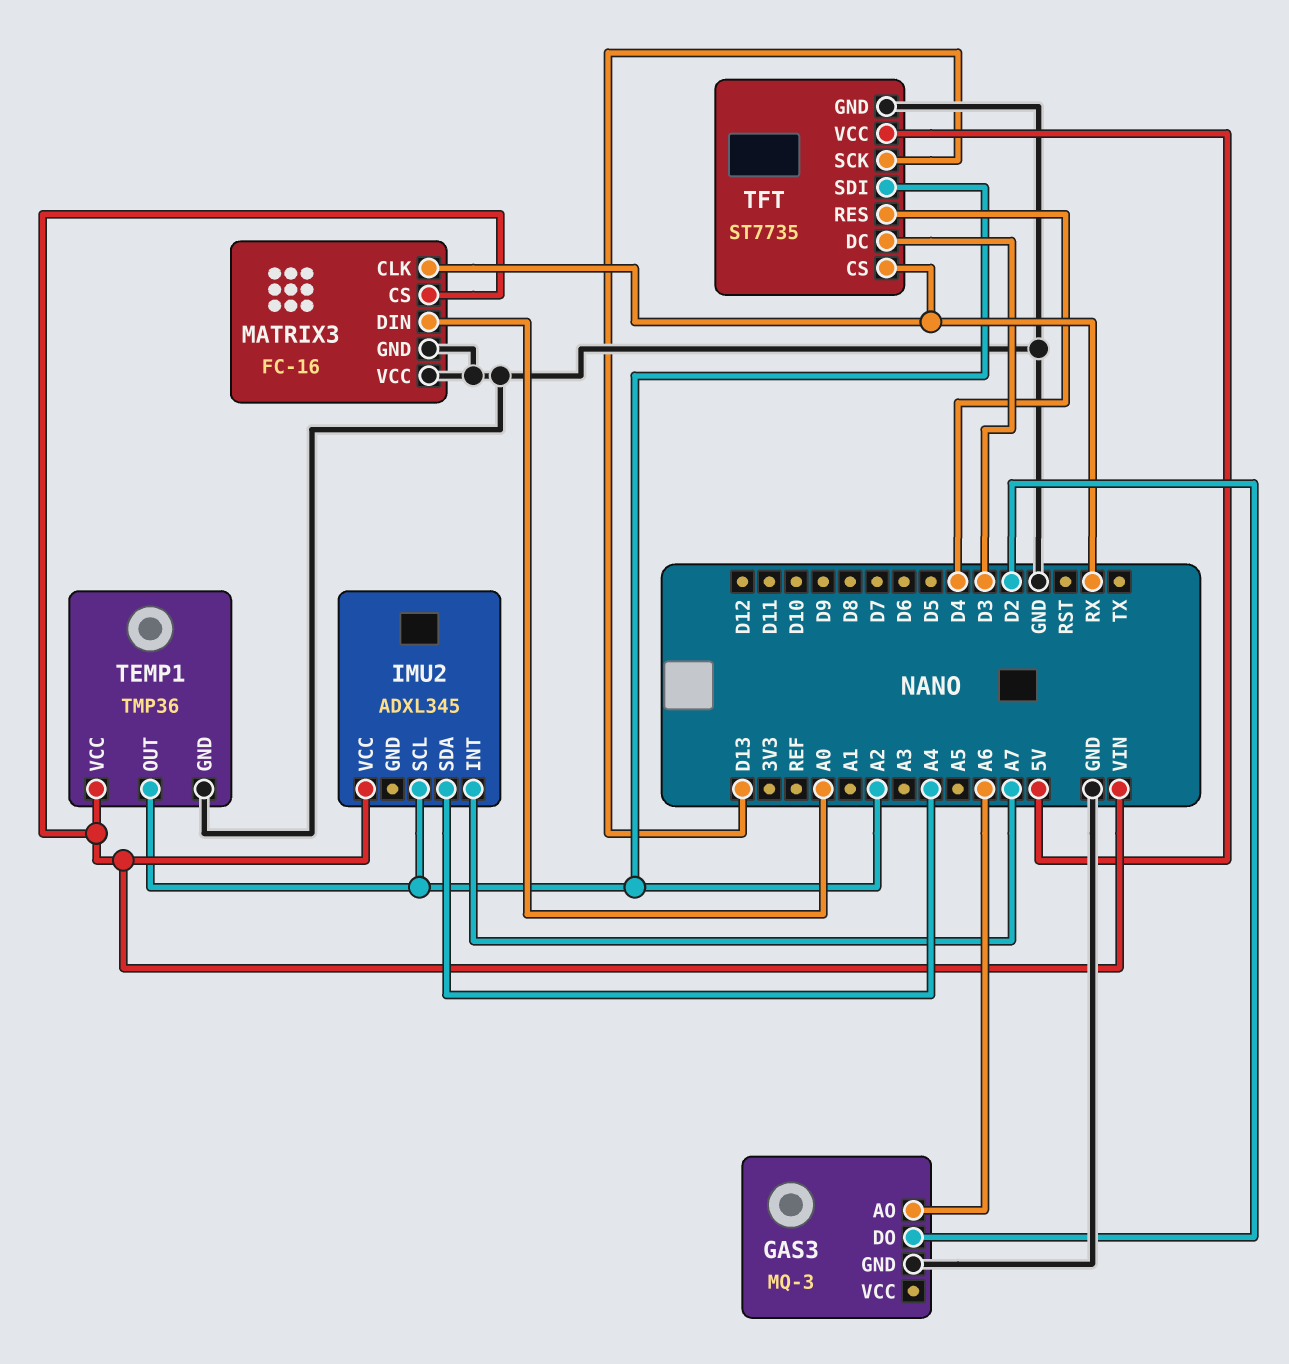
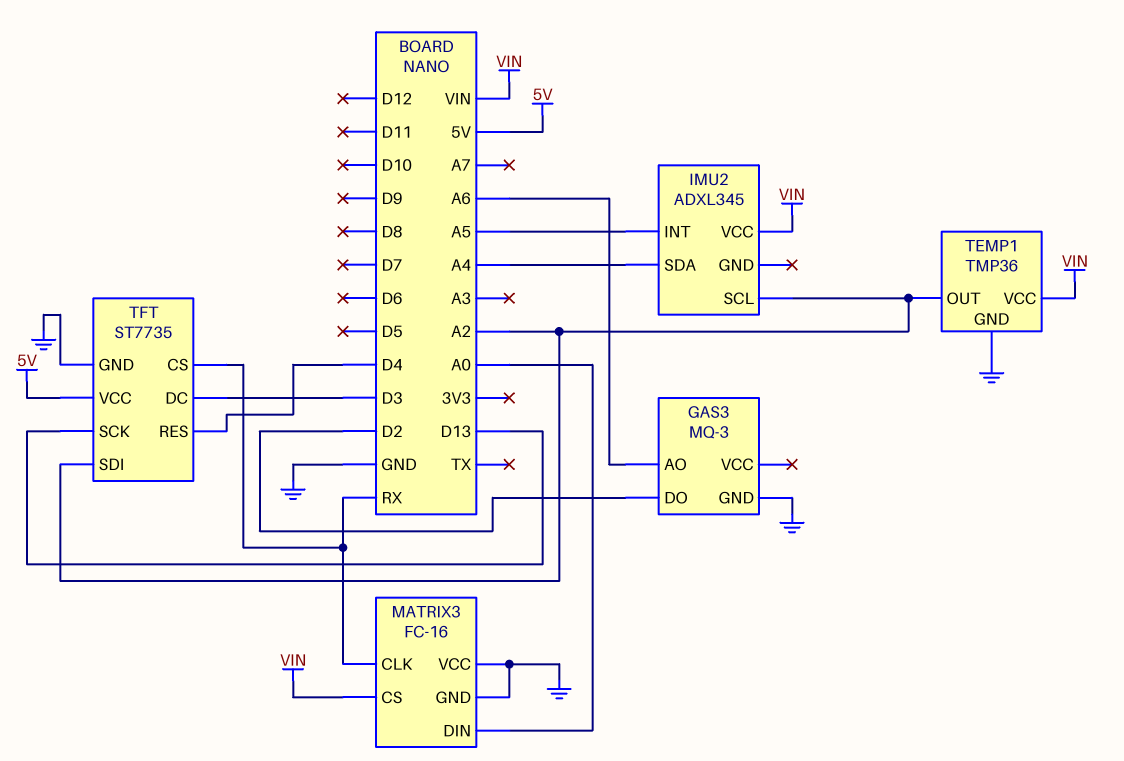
IMU2 pin INT: A7 -> A5

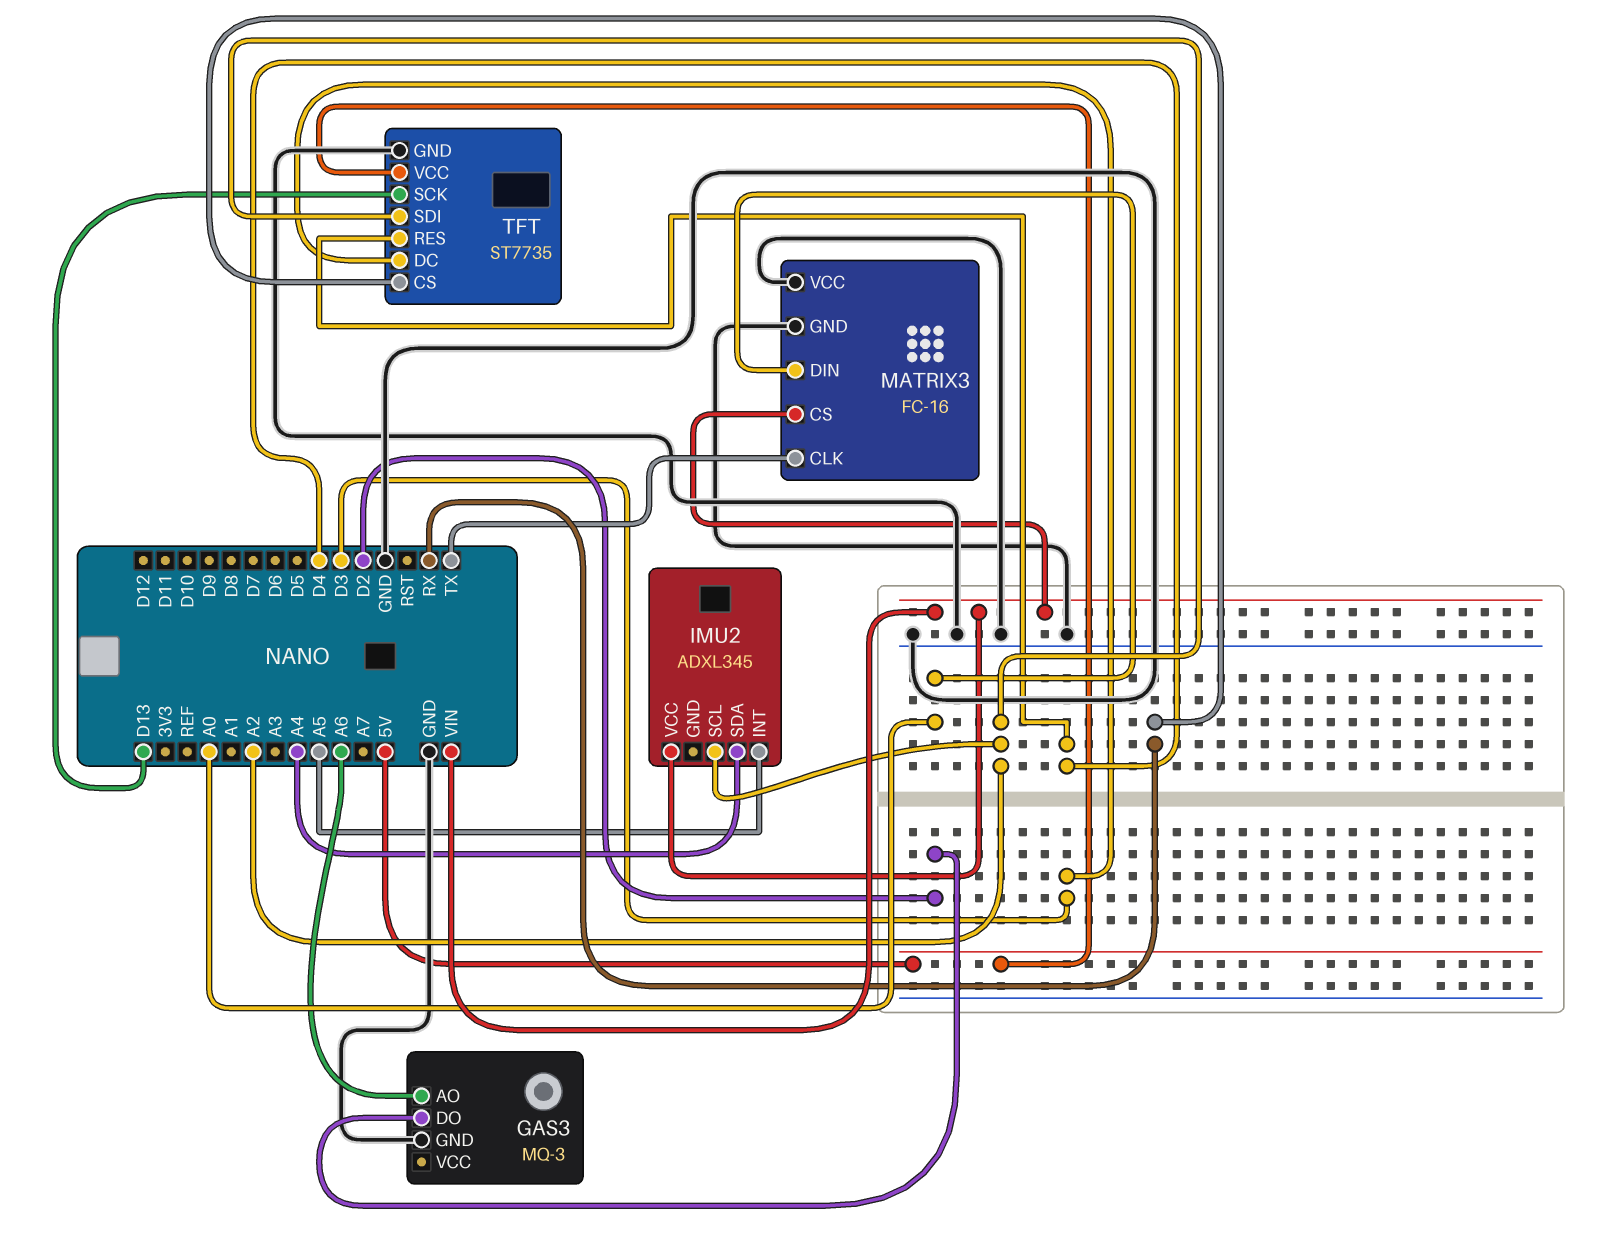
MATRIX3 pin CLK: RX -> TX
TEMP1: TMP36 -> none
TEMP1 pin GND: GND -> none
TEMP1 pin OUT: A2 -> none
TEMP1 pin VCC: VIN -> none

